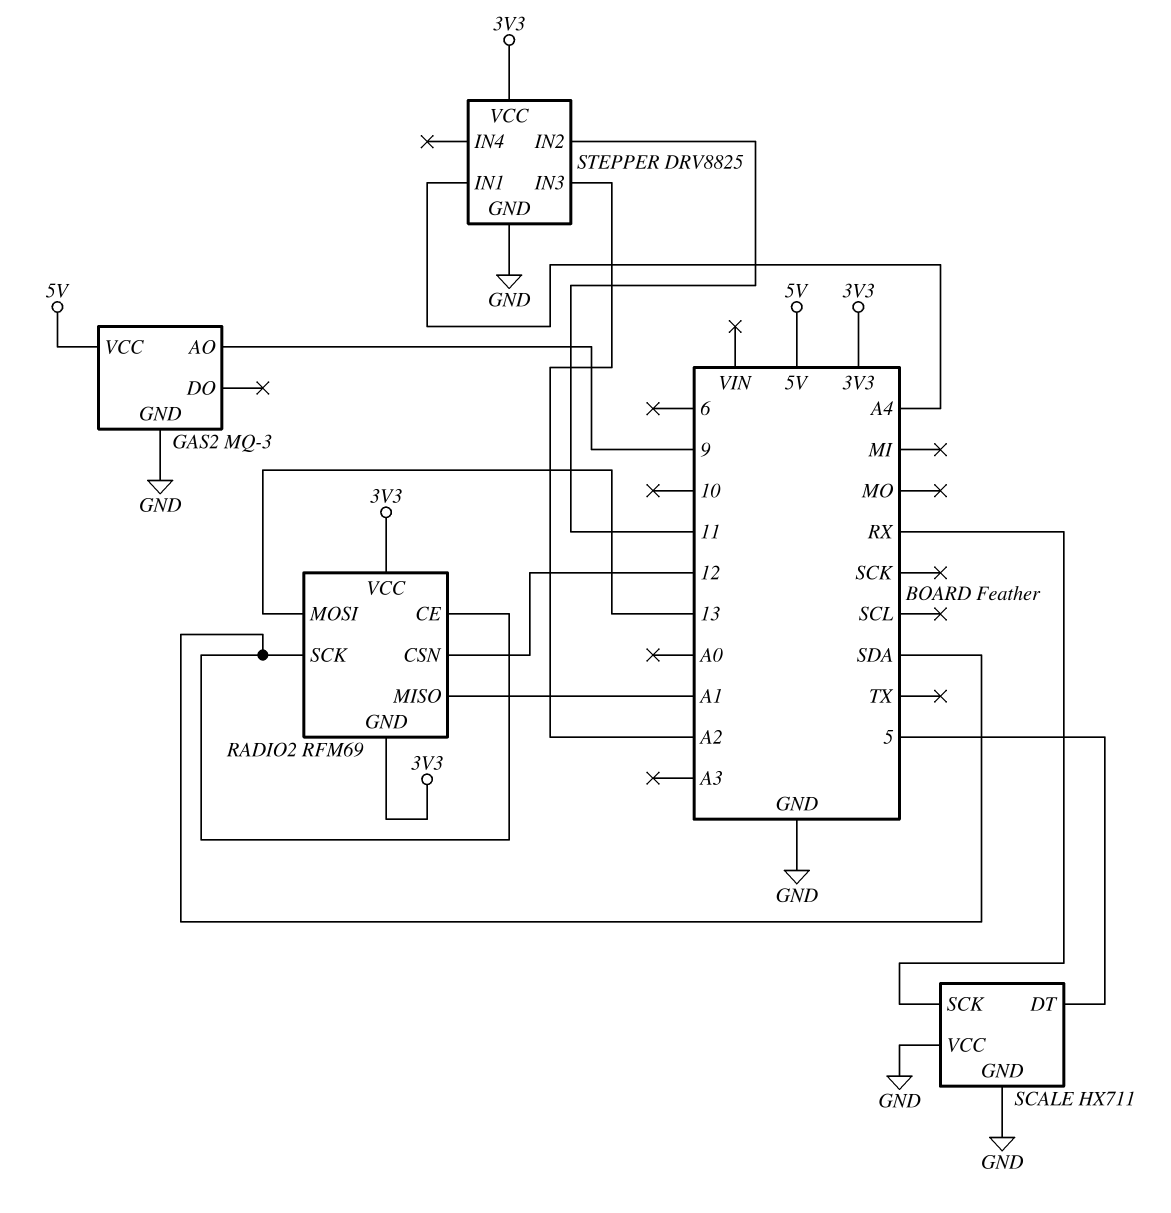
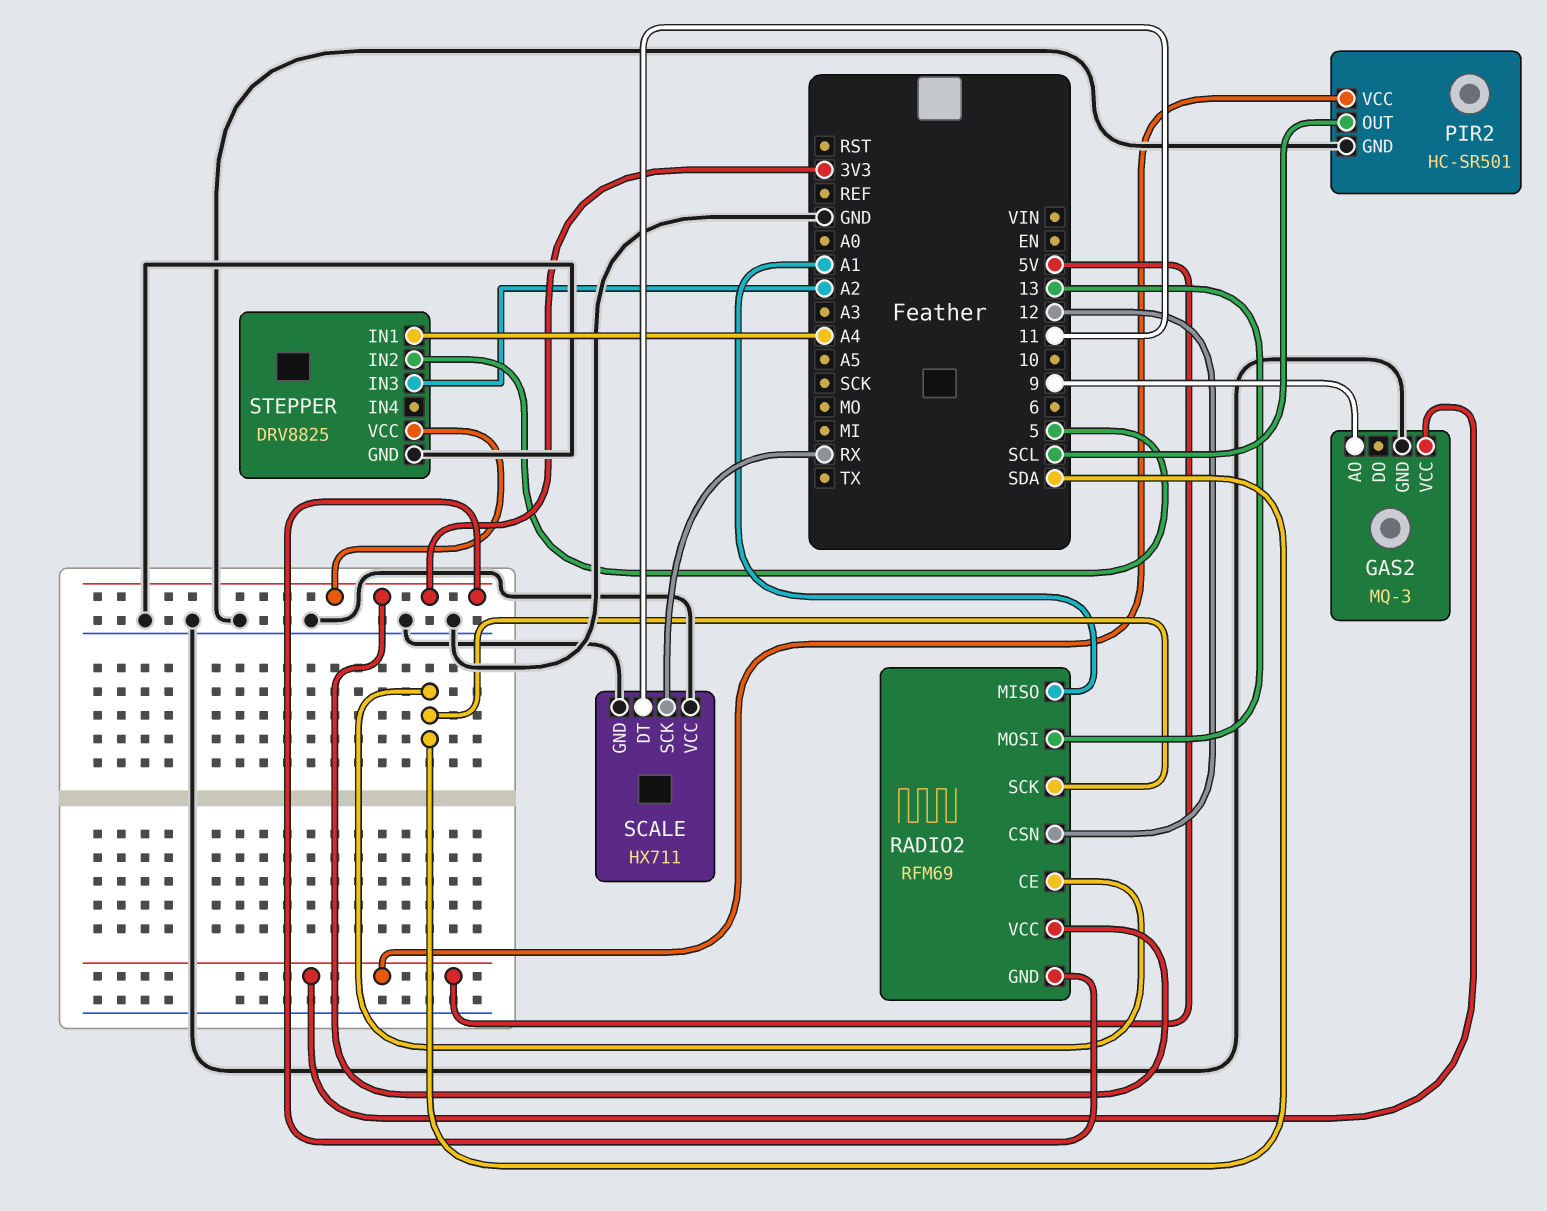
PIR2: none -> HC-SR501
PIR2 pin GND: none -> GND
PIR2 pin OUT: none -> SCL
PIR2 pin VCC: none -> 5V
SCALE pin DT: 5 -> 11
STEPPER pin IN2: 11 -> 5

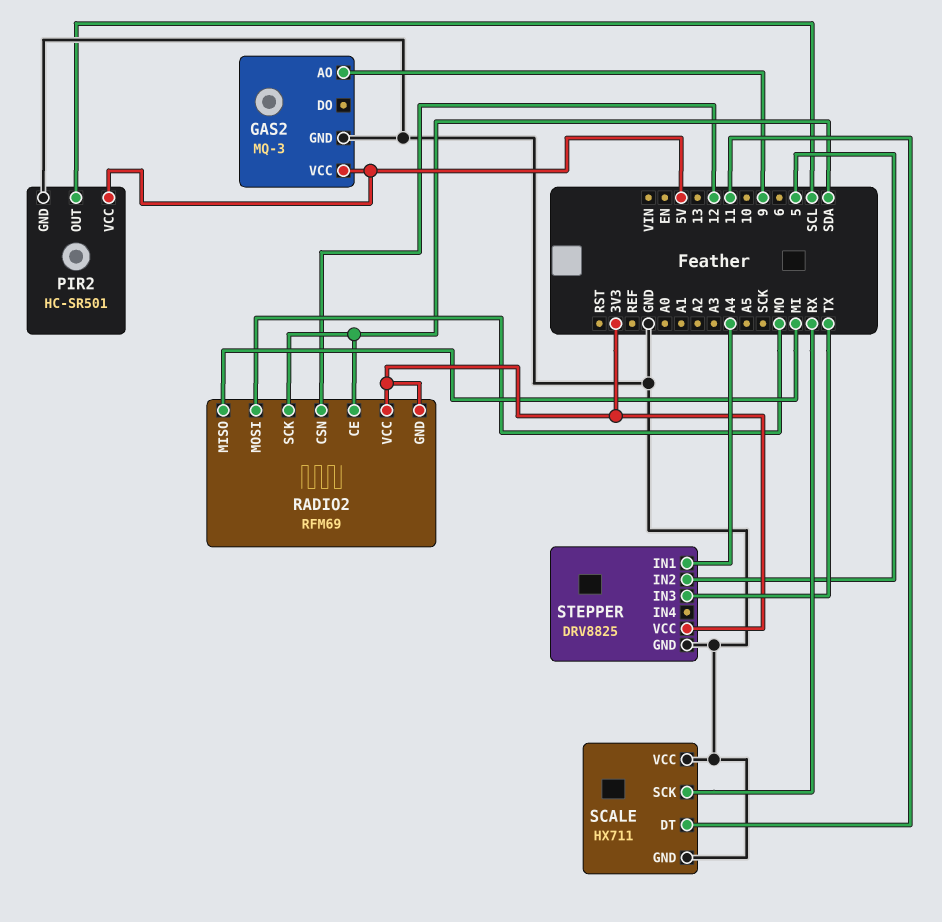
RADIO2 pin MISO: A1 -> MI
RADIO2 pin MOSI: 13 -> MO
STEPPER pin IN3: A2 -> TX

